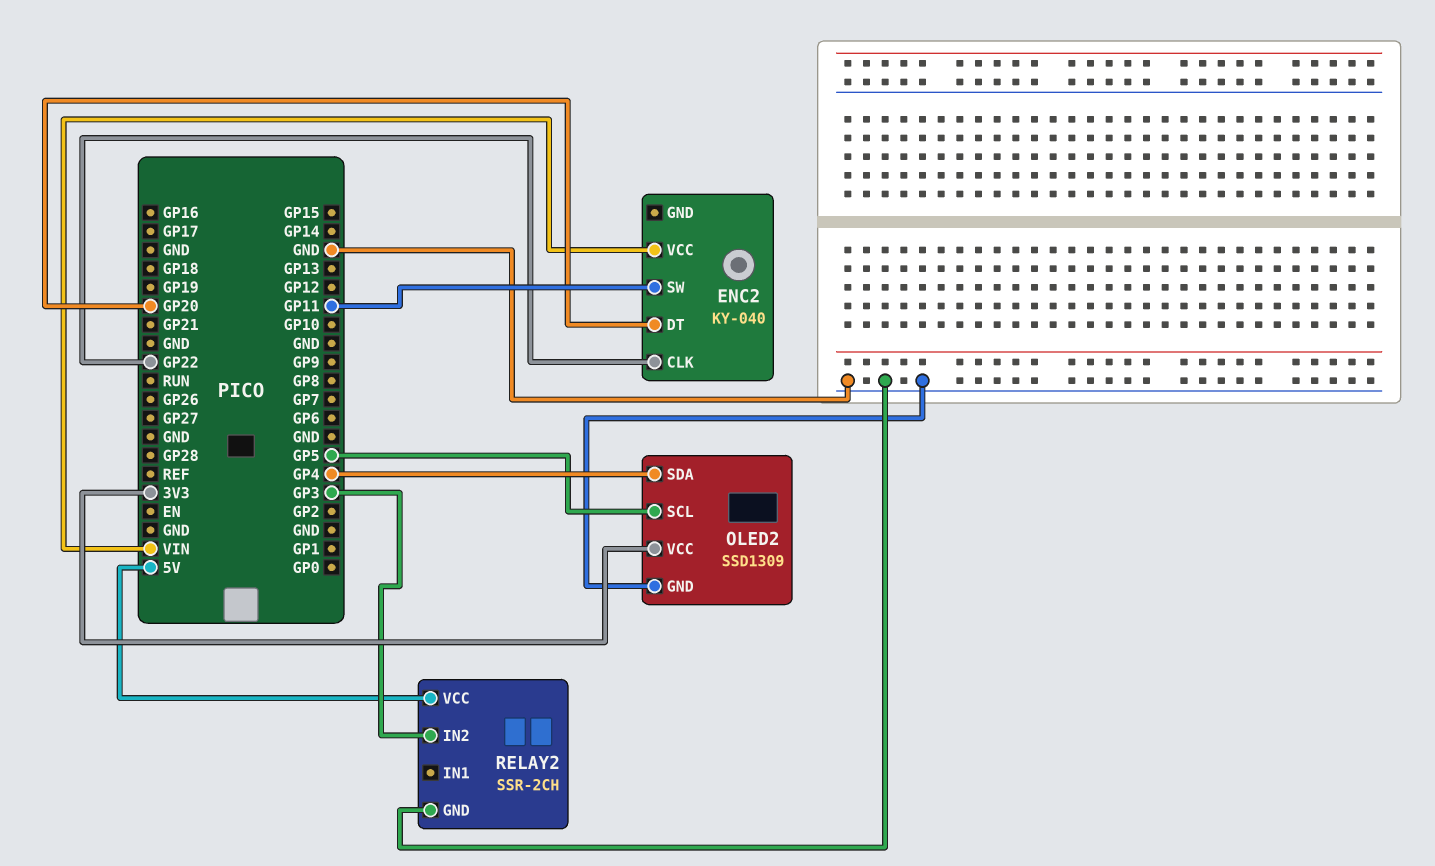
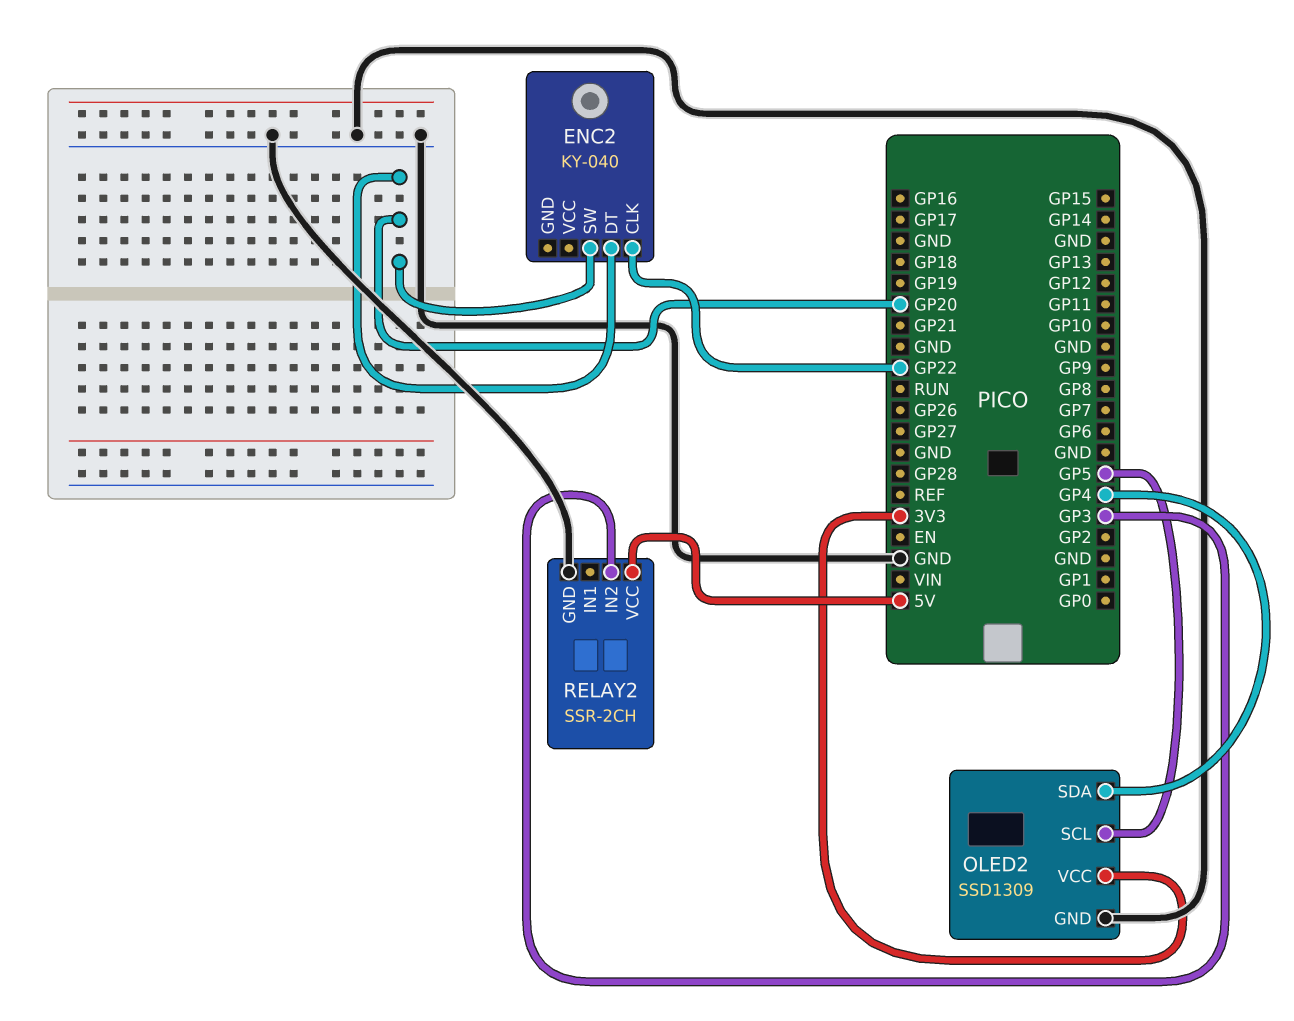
ENC2 pin SW: GP11 -> GP20
ENC2 pin VCC: VIN -> none

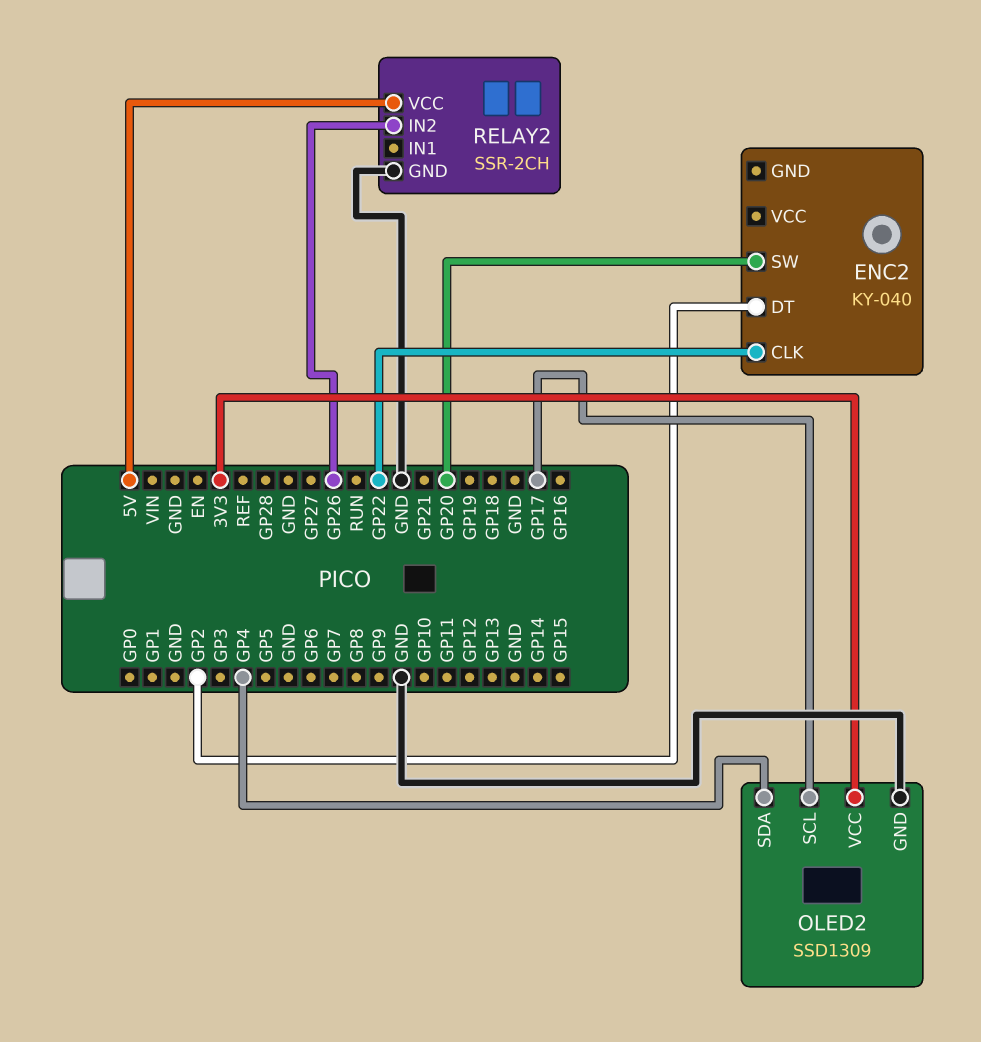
ENC2 pin DT: GP20 -> GP2
OLED2 pin SCL: GP5 -> GP17
RELAY2 pin IN2: GP3 -> GP26

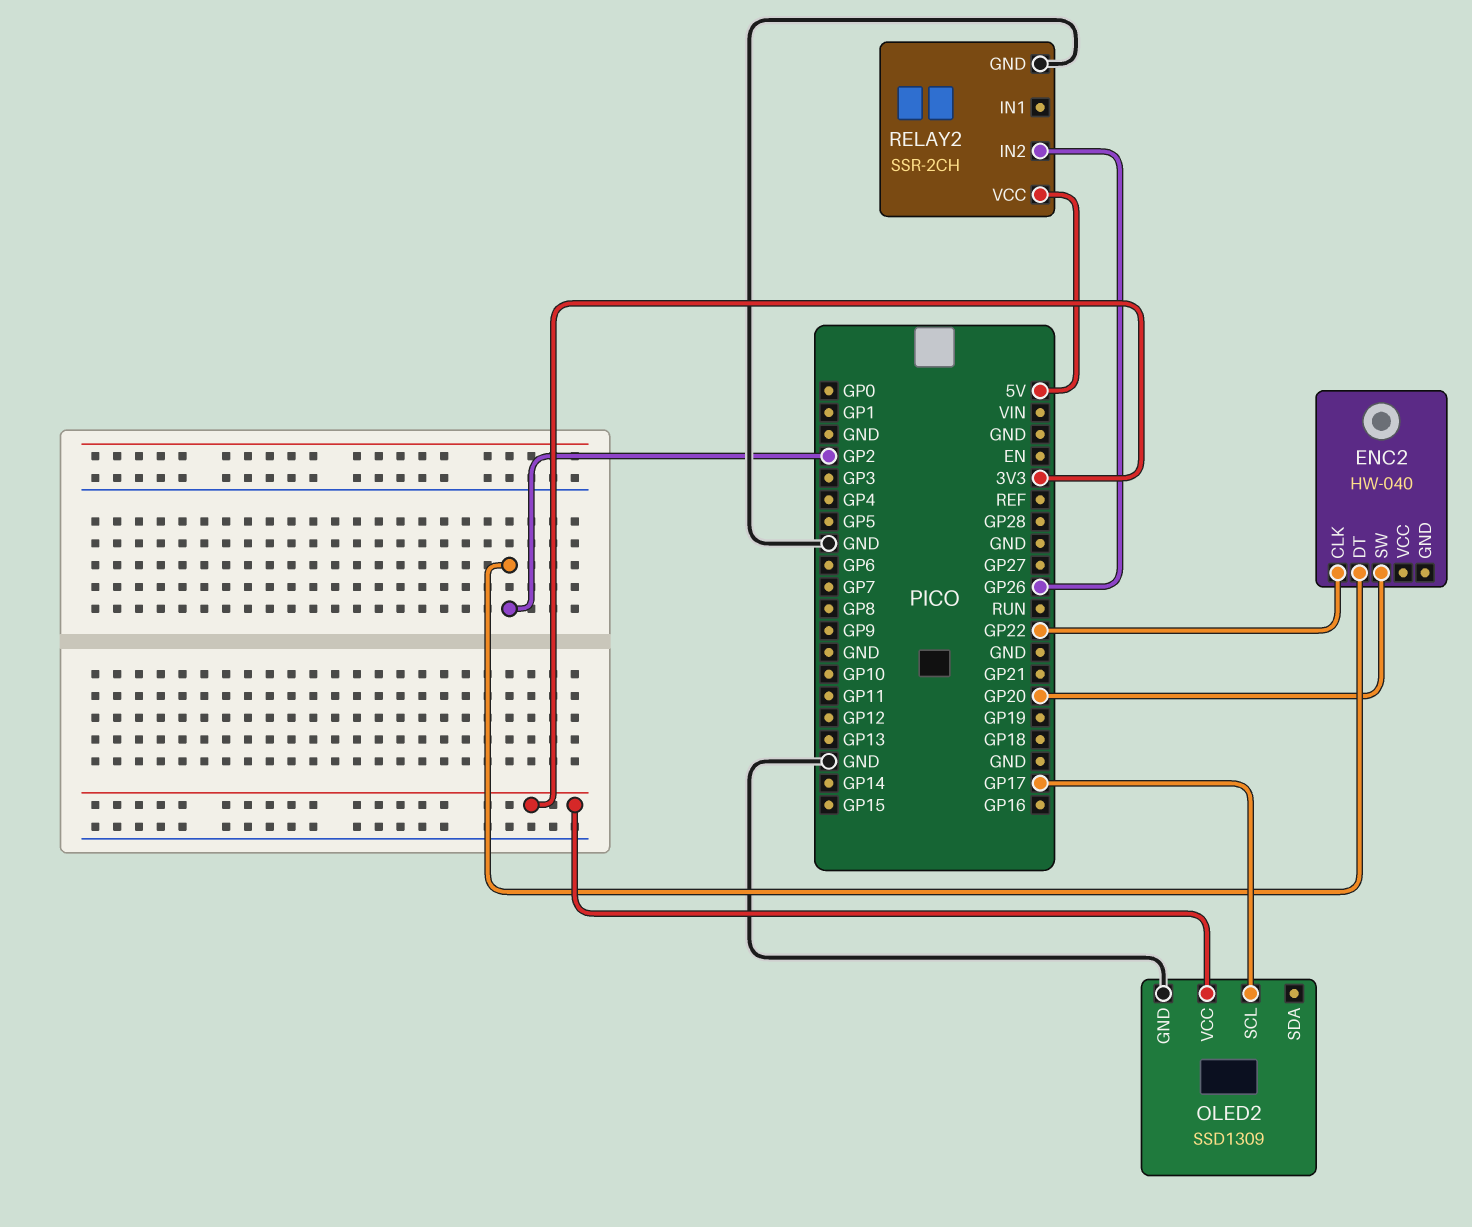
ENC2: KY-040 -> HW-040
OLED2 pin SDA: GP4 -> none

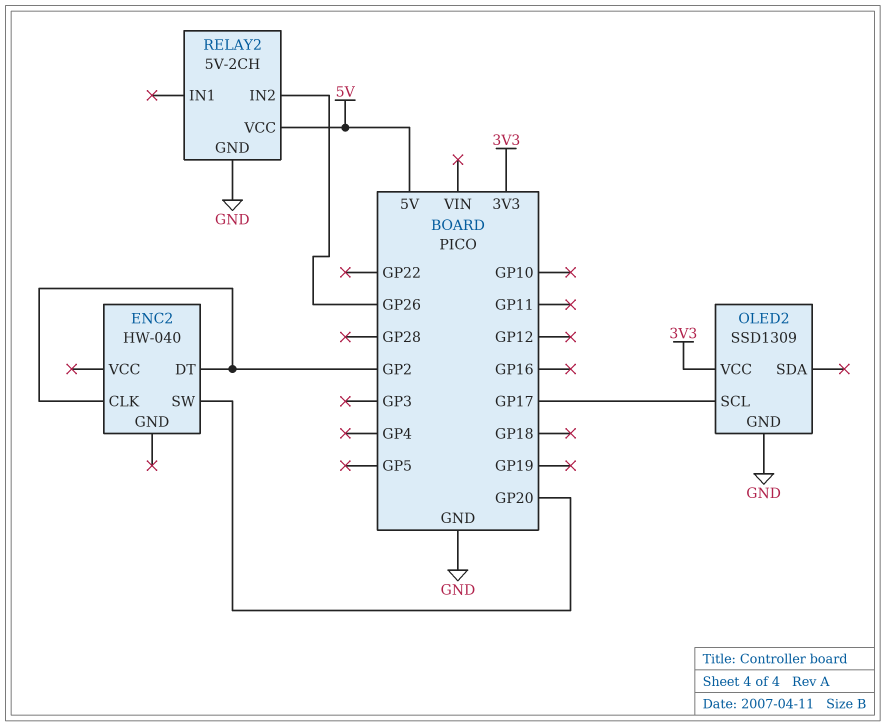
ENC2 pin CLK: GP22 -> GP2
RELAY2: SSR-2CH -> 5V-2CH

